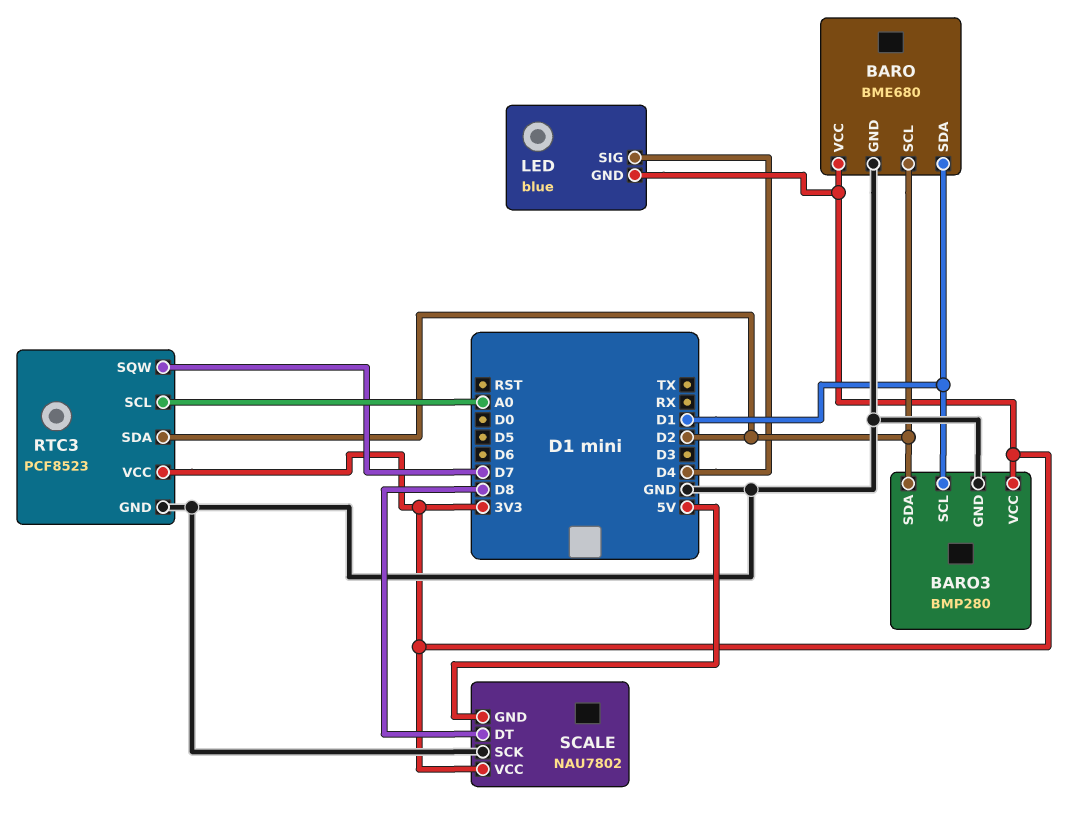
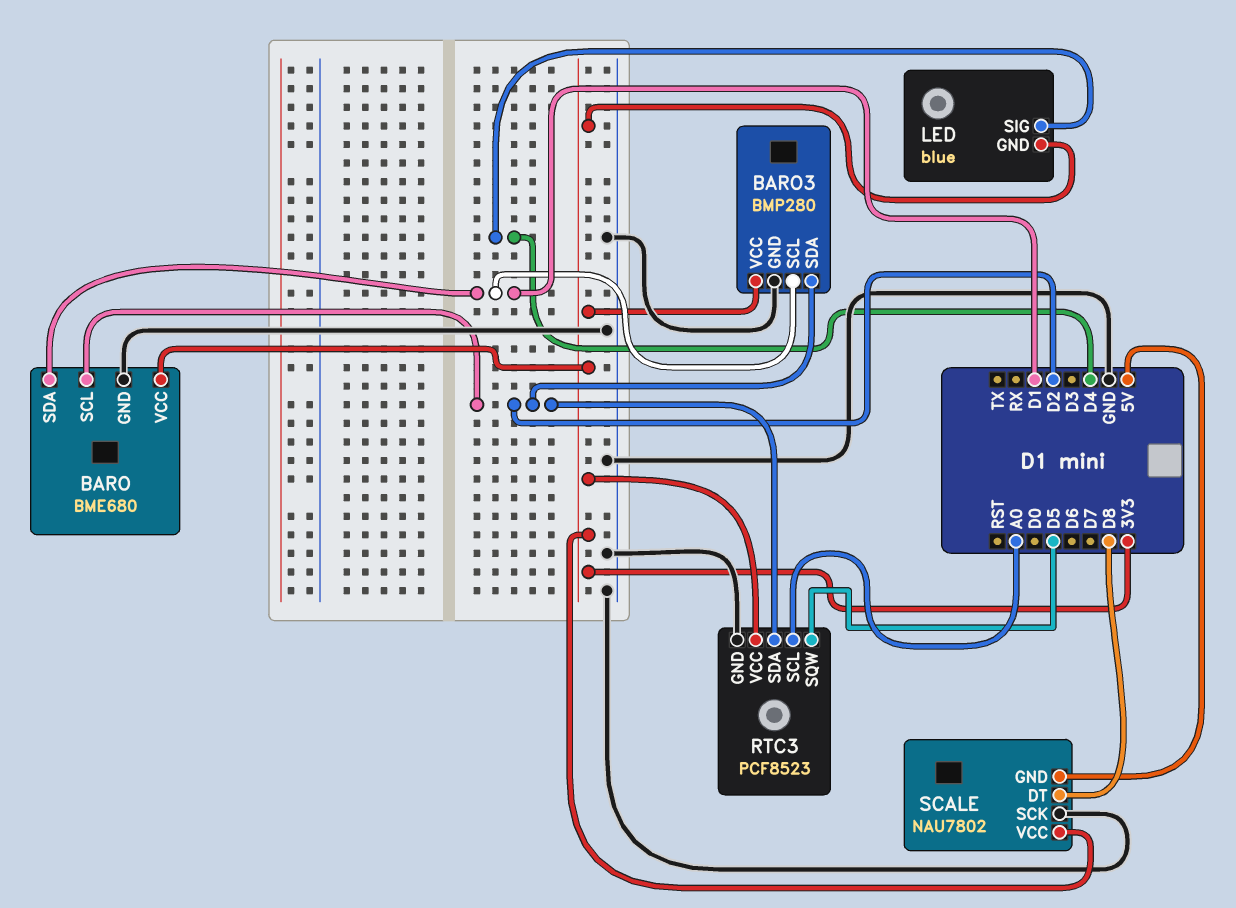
RTC3 pin SQW: D7 -> D5

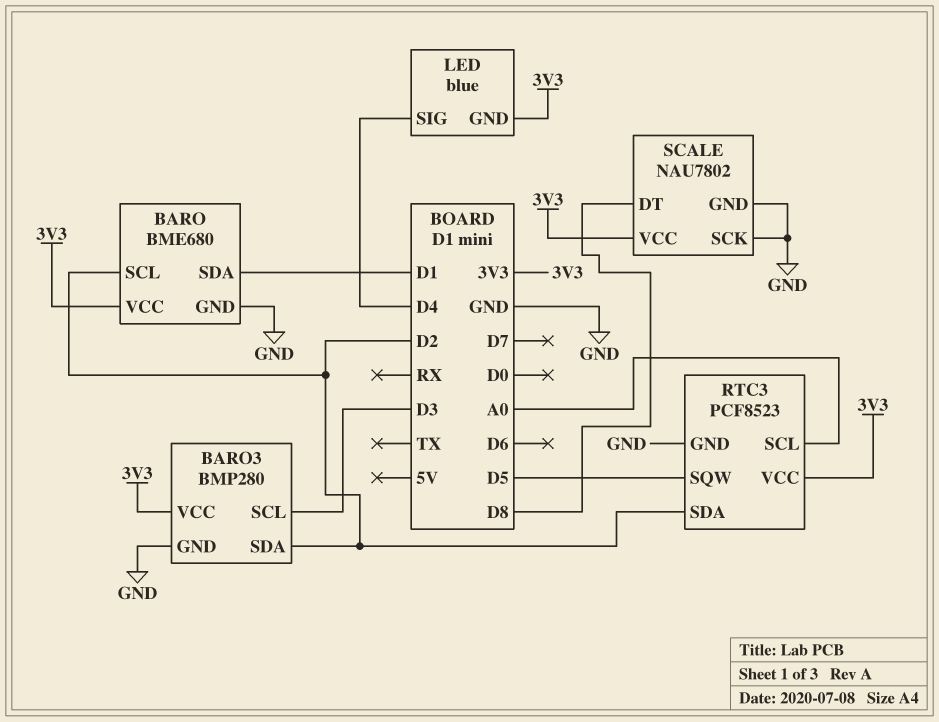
BARO3 pin SCL: D1 -> D3
SCALE pin GND: 5V -> GND

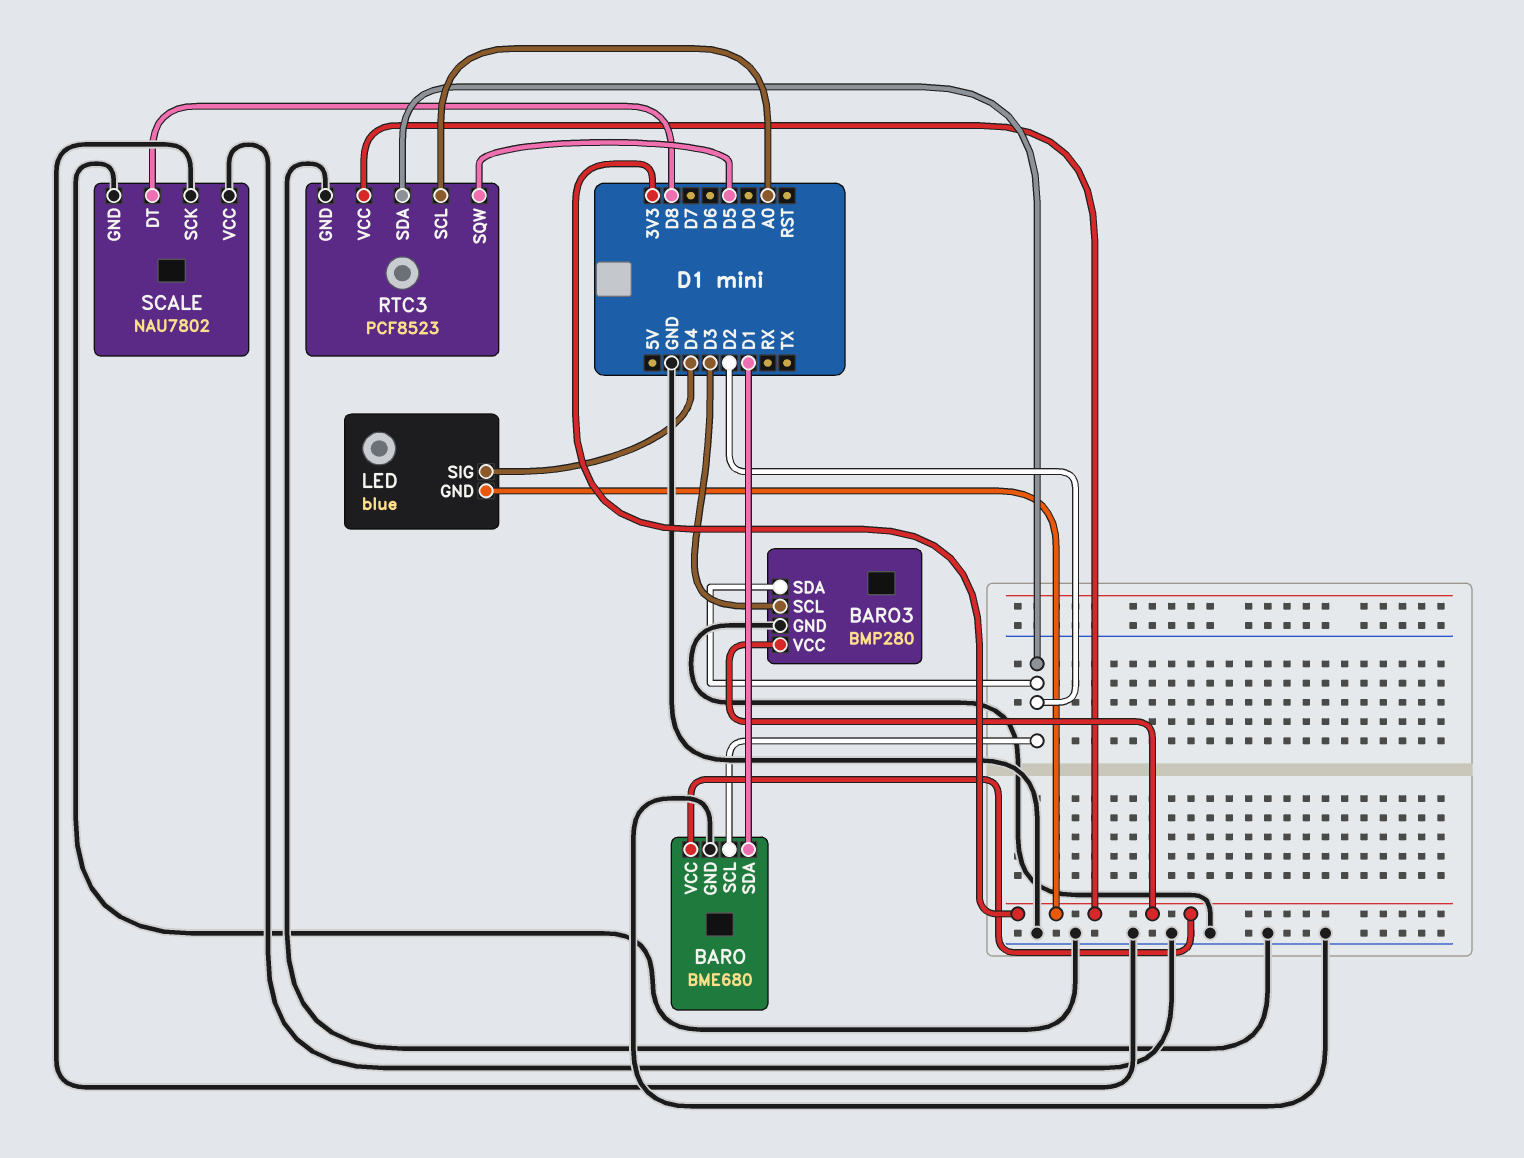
SCALE pin VCC: 3V3 -> GND

